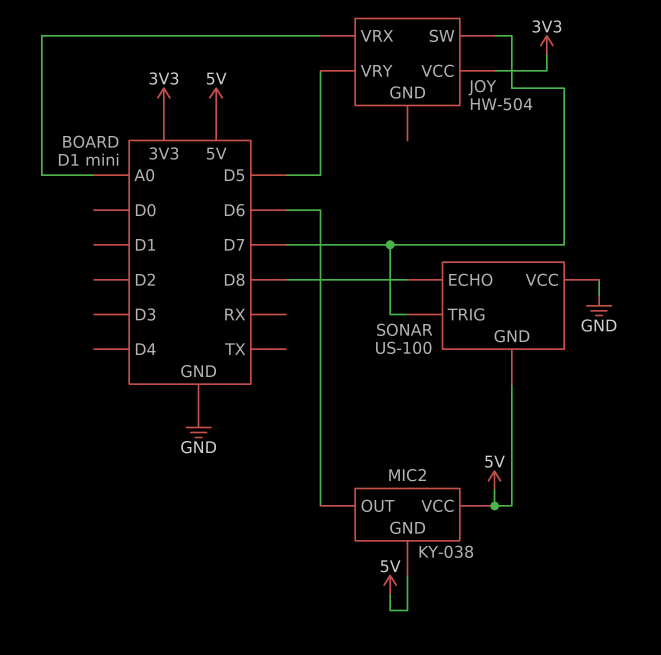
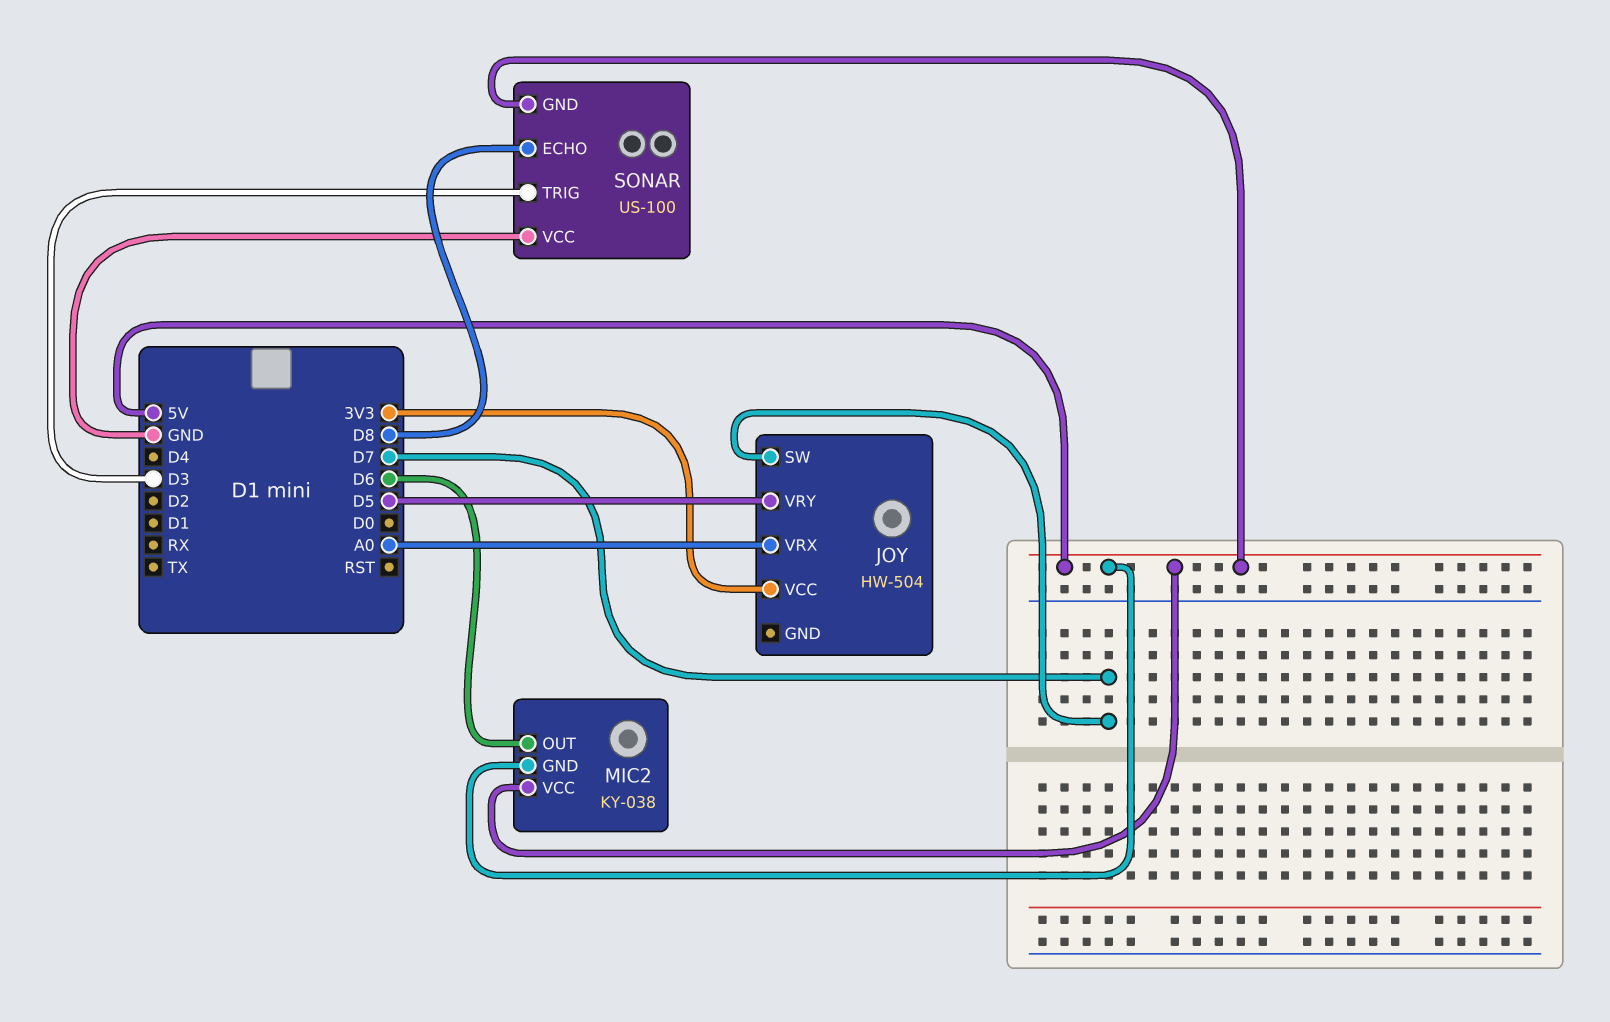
SONAR pin TRIG: D7 -> D3

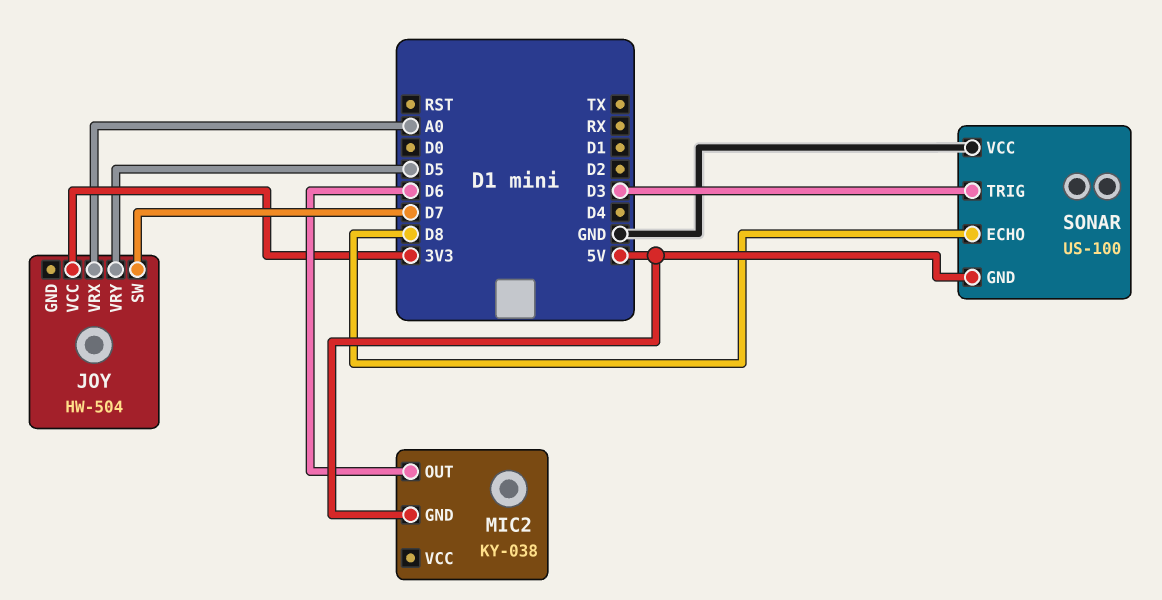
MIC2 pin VCC: 5V -> none

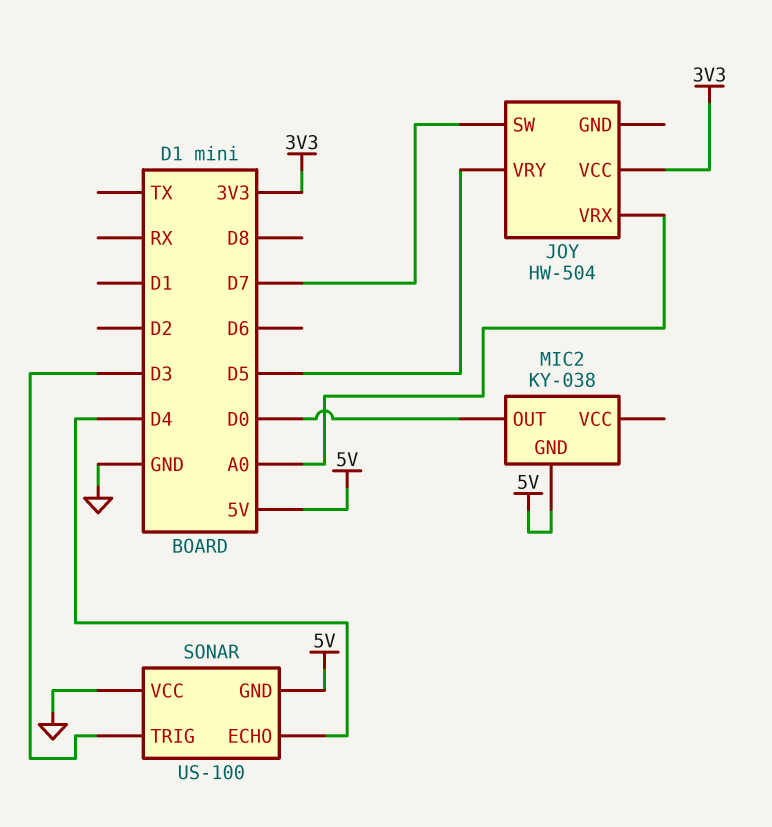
MIC2 pin OUT: D6 -> D0
SONAR pin ECHO: D8 -> D4

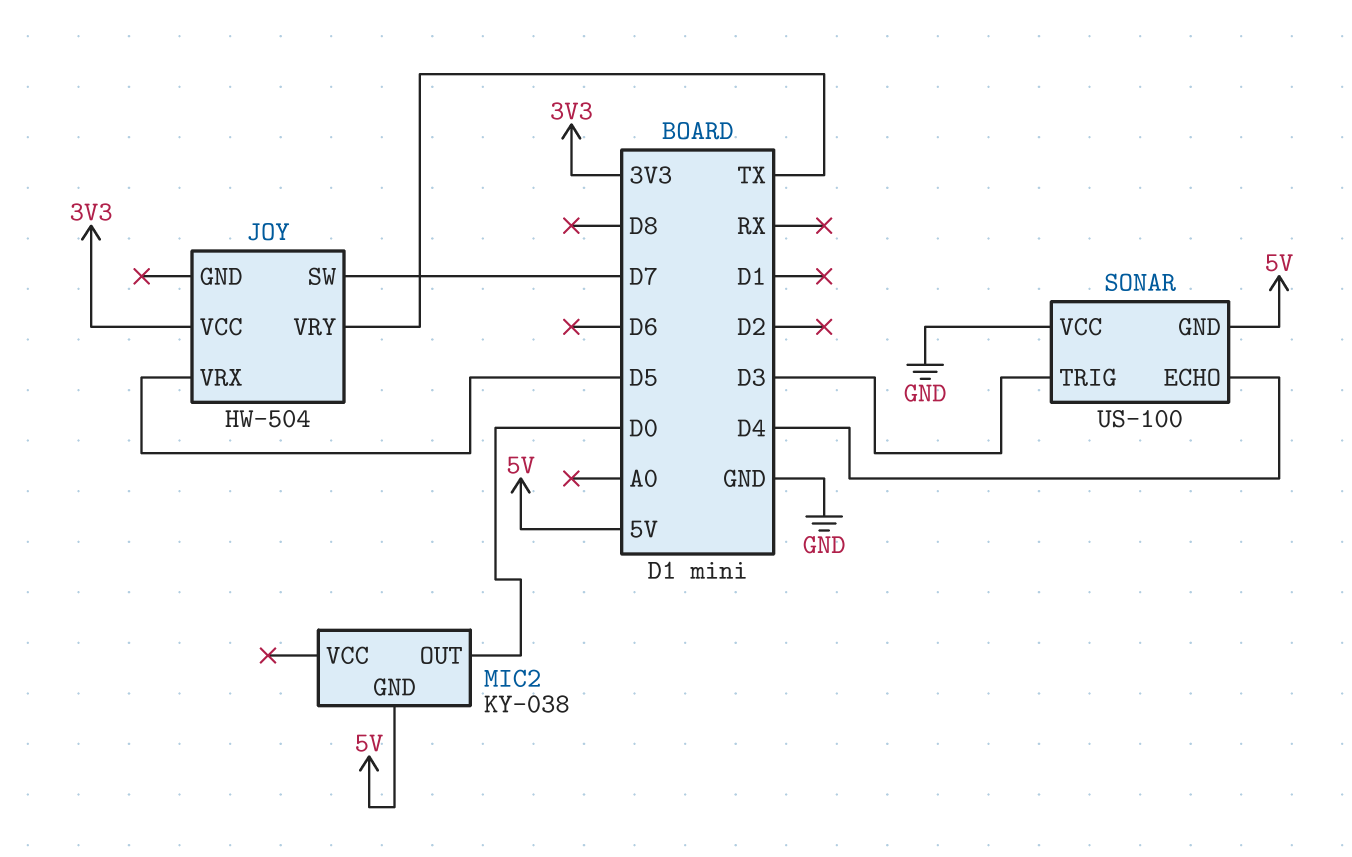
JOY pin VRX: A0 -> D5
JOY pin VRY: D5 -> TX

